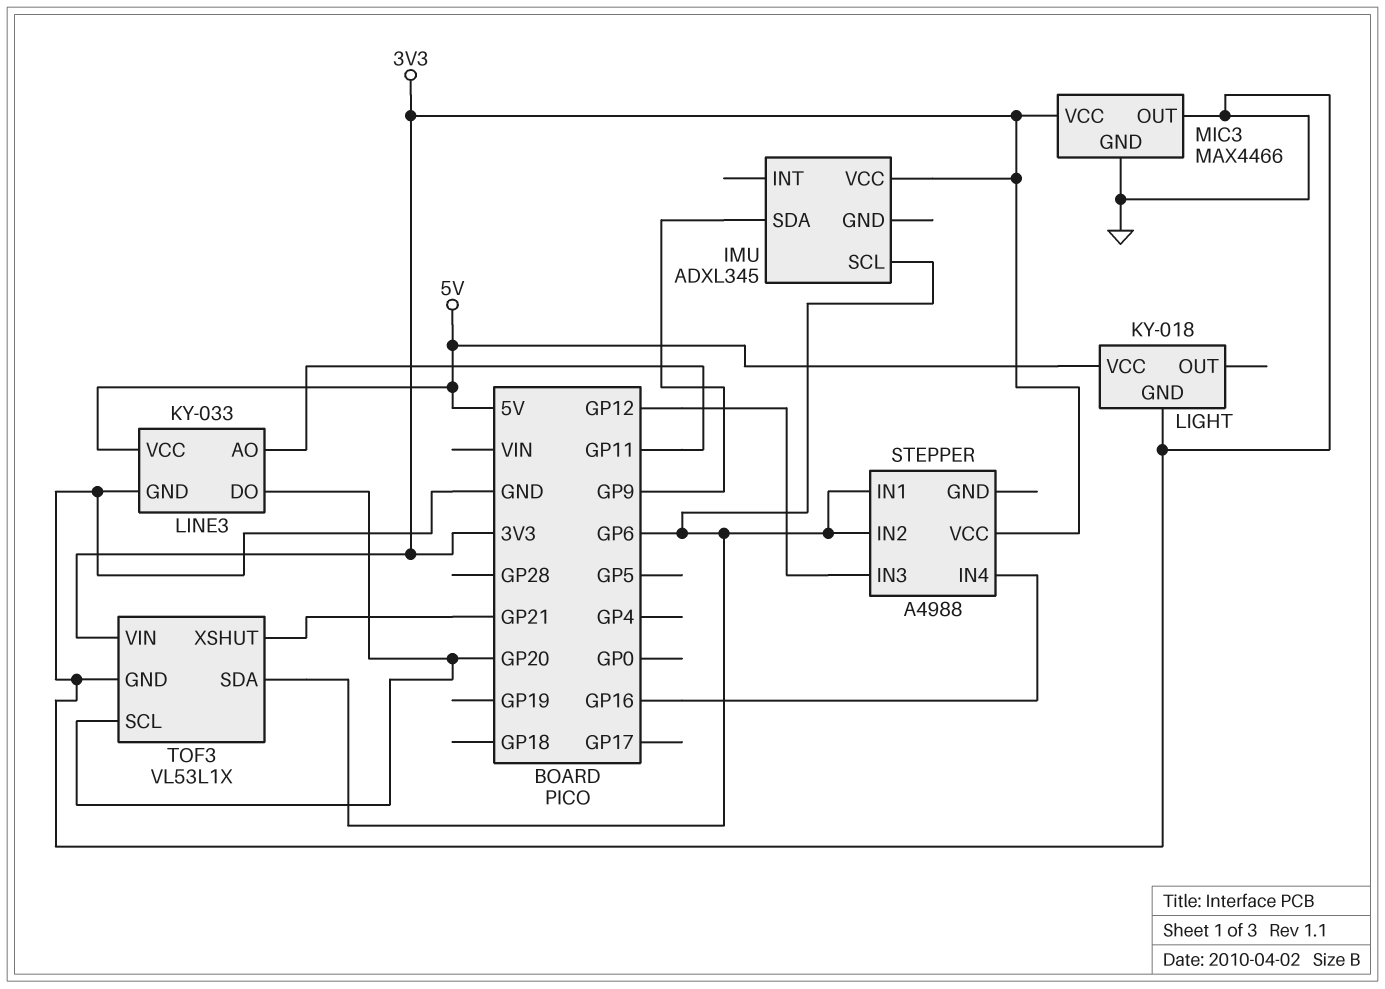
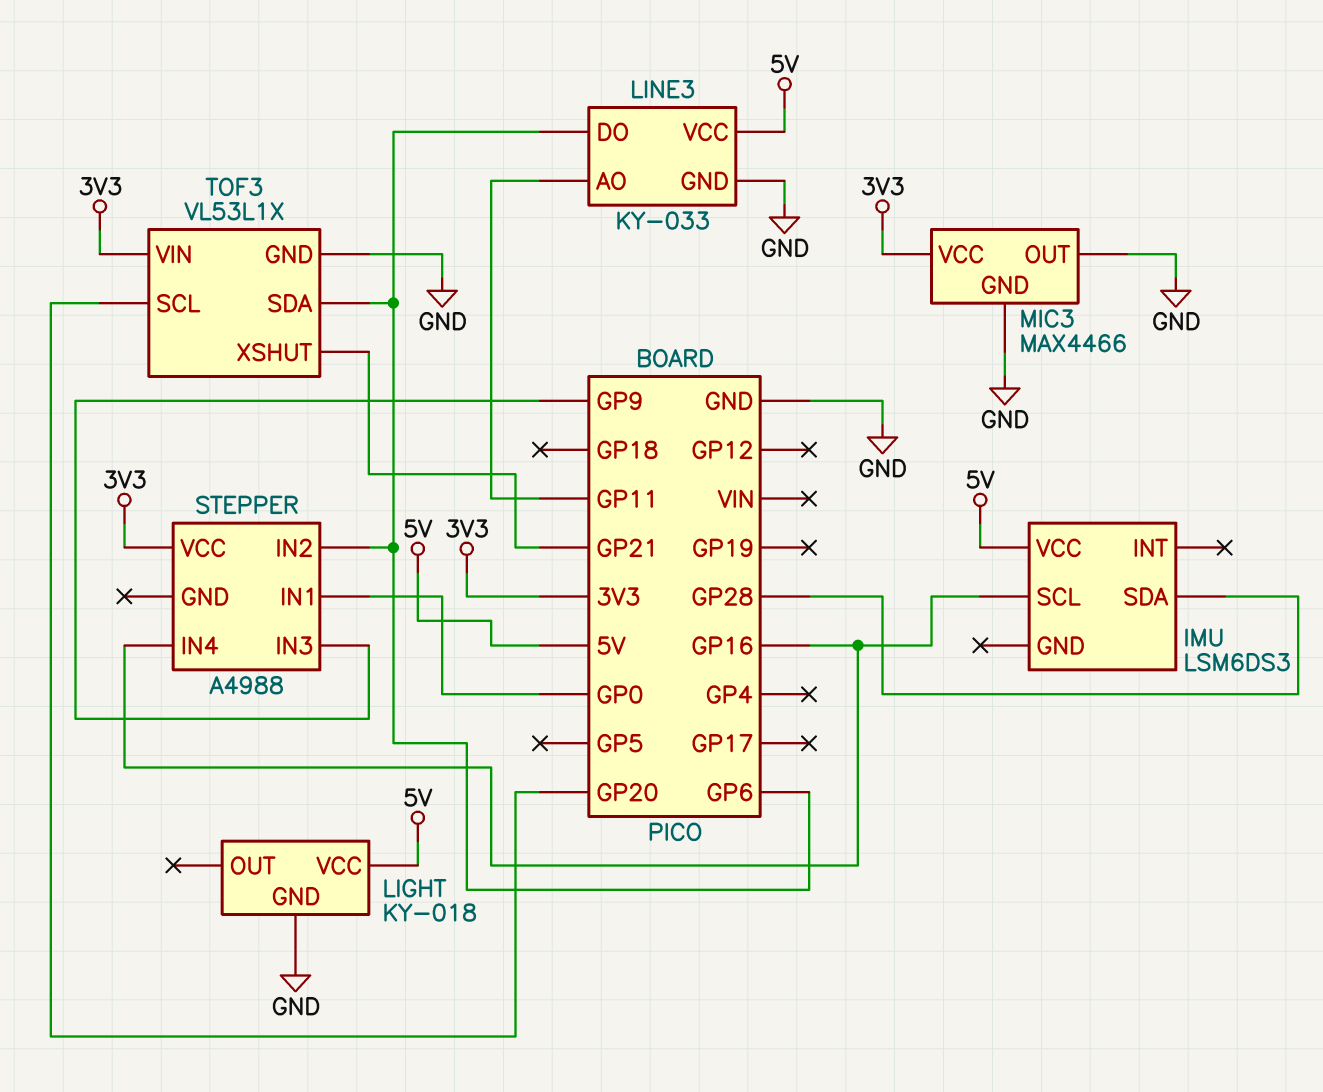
IMU: ADXL345 -> LSM6DS3
IMU pin SCL: GP6 -> GP16
IMU pin SDA: GP9 -> GP28
IMU pin VCC: 3V3 -> 5V
LINE3 pin DO: GP20 -> GP6
STEPPER pin IN1: GP6 -> GP0
STEPPER pin IN3: GP12 -> GP9

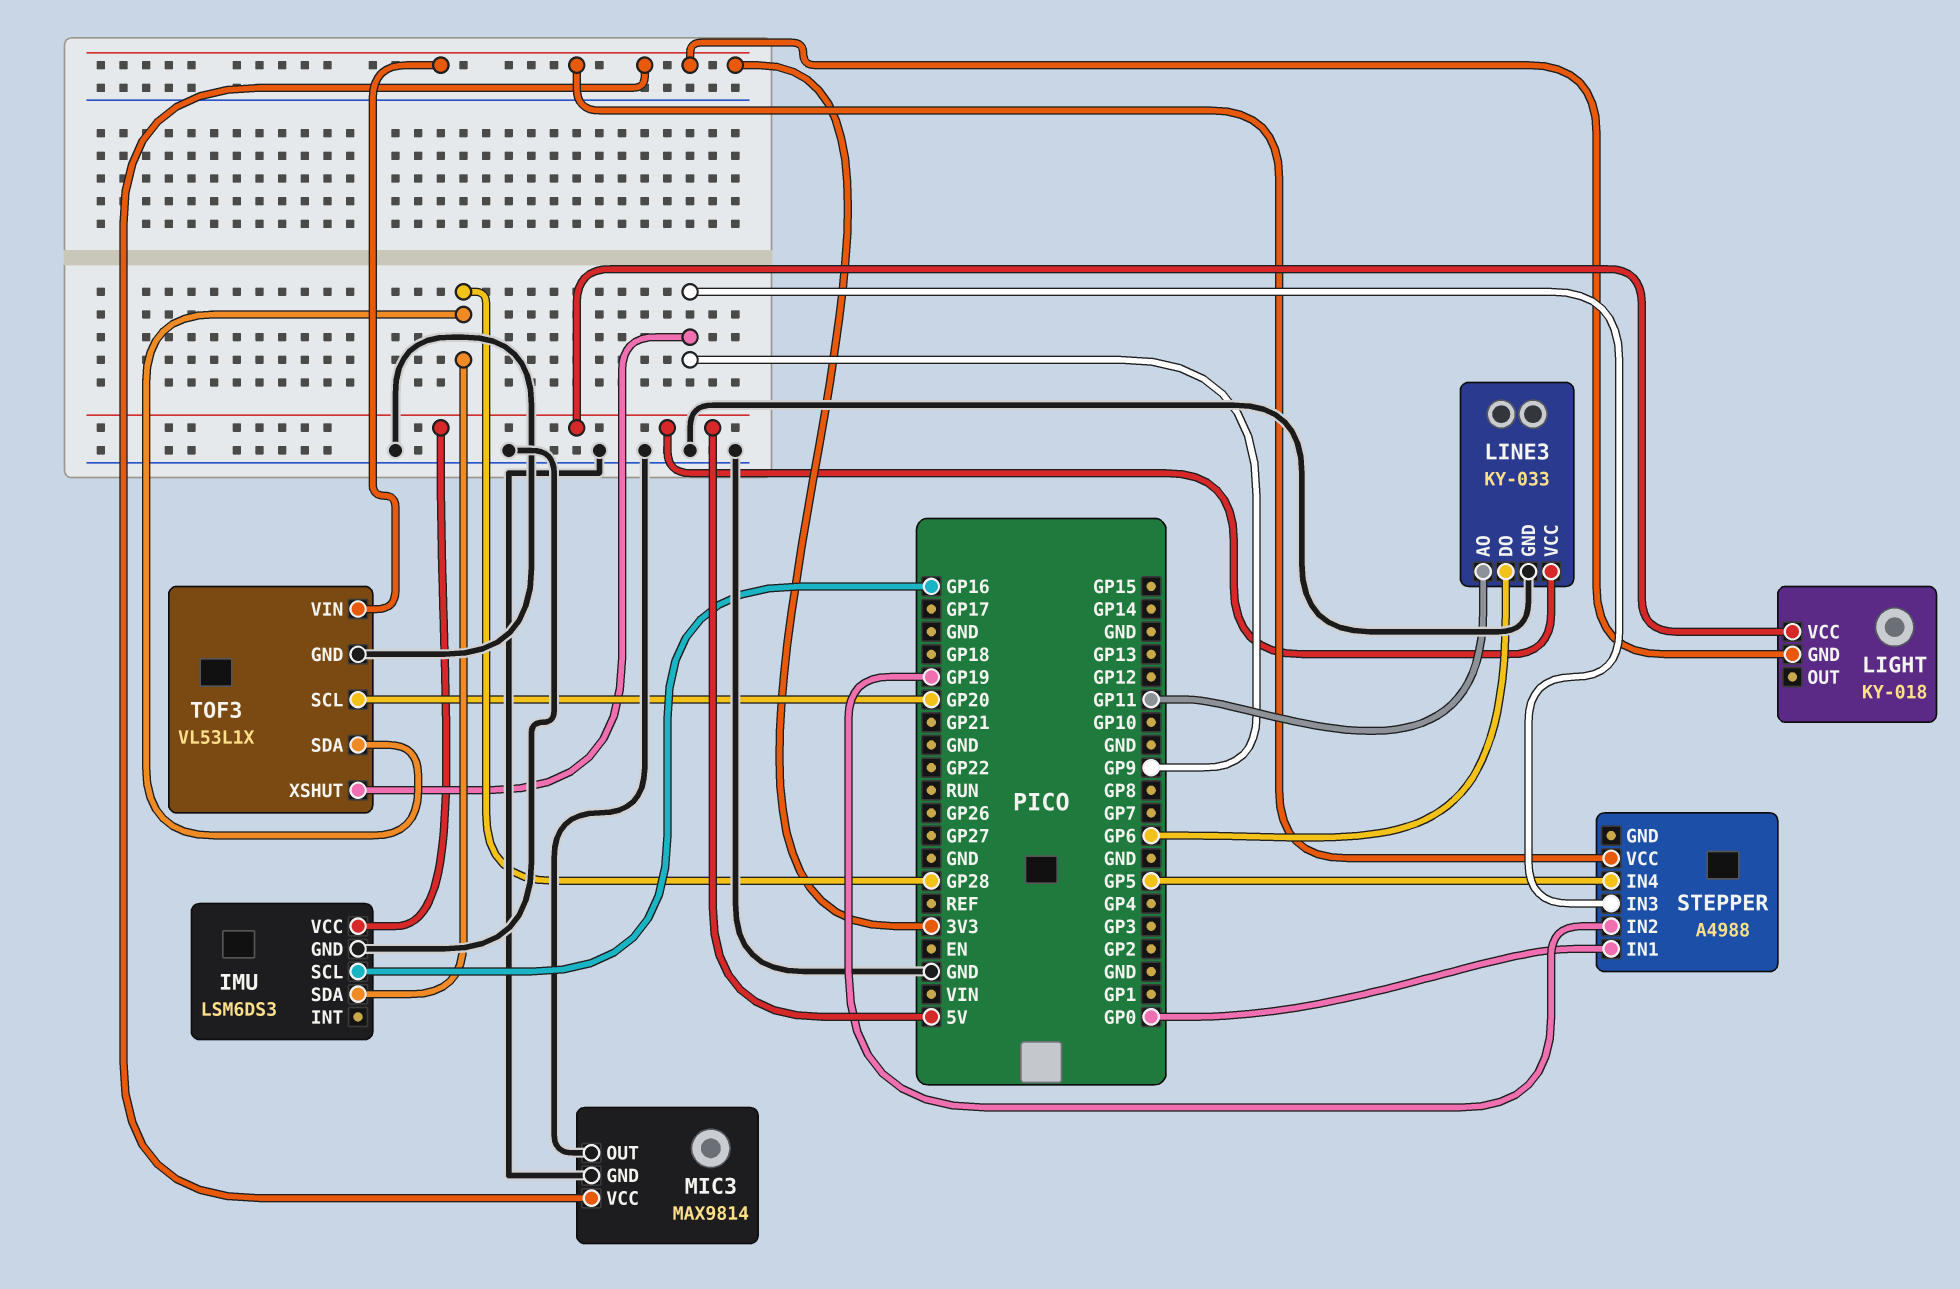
IMU pin GND: none -> GND
LIGHT pin GND: GND -> 3V3
MIC3: MAX4466 -> MAX9814
STEPPER pin IN2: GP6 -> GP19
STEPPER pin IN4: GP16 -> GP5
TOF3 pin SDA: GP6 -> GP28
TOF3 pin XSHUT: GP21 -> GP9

